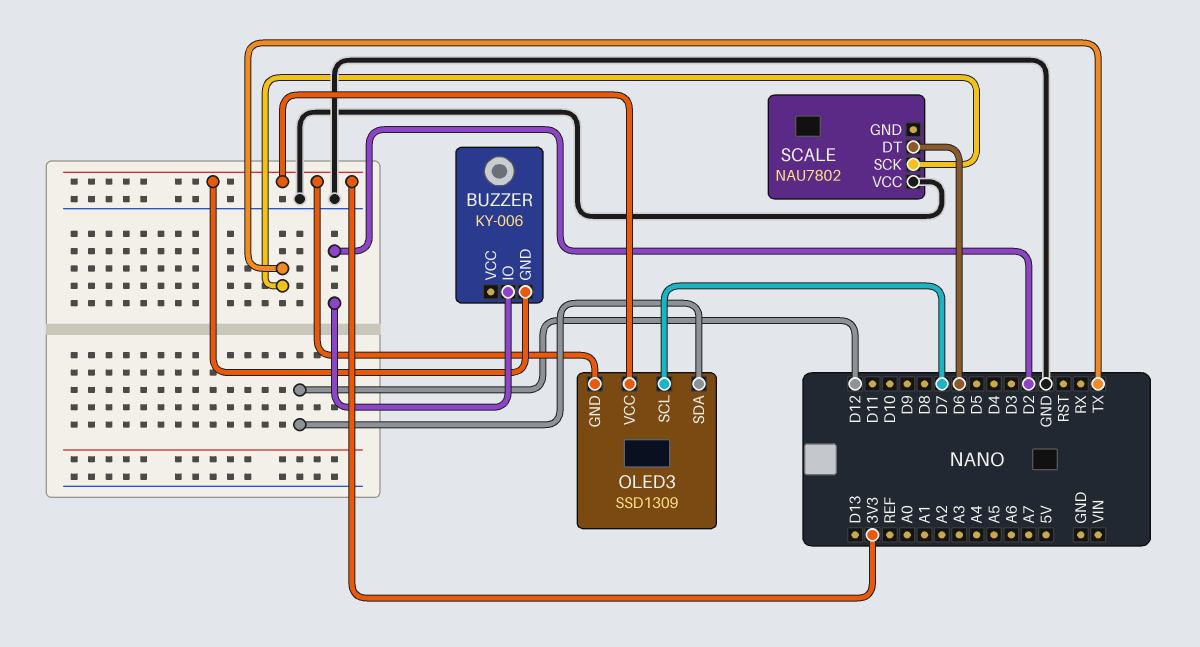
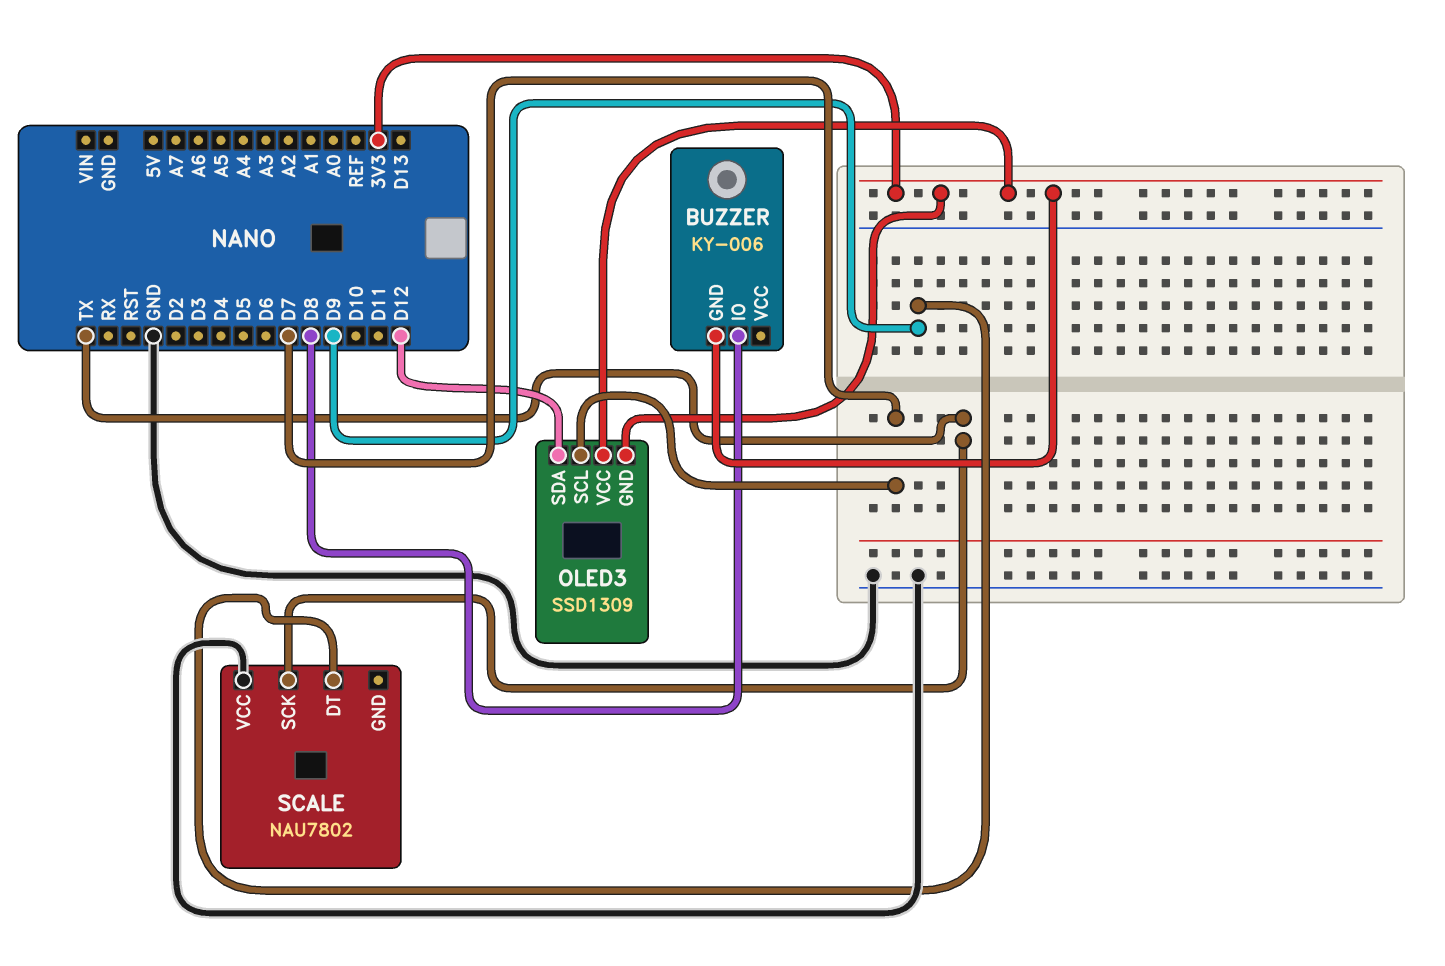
BUZZER pin IO: D2 -> D8
SCALE pin DT: D6 -> D9

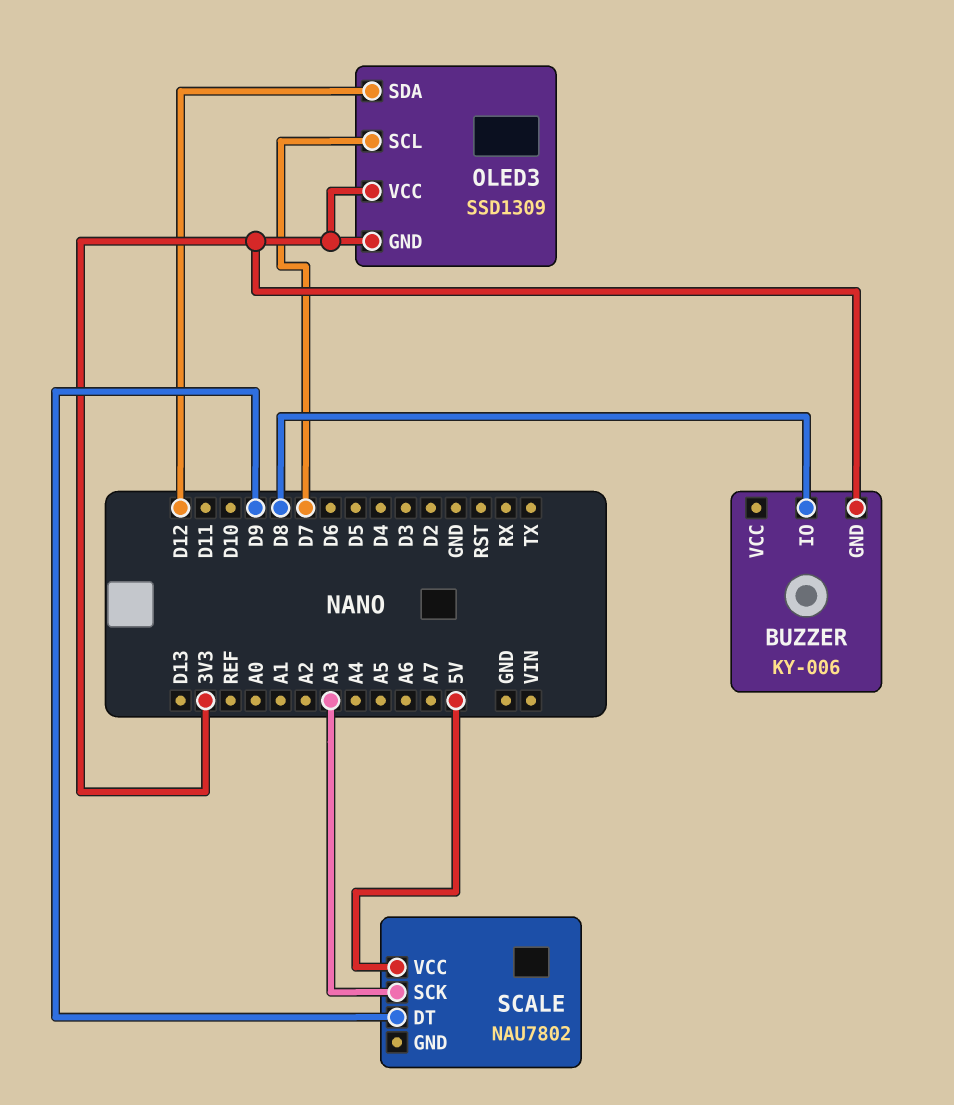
SCALE pin SCK: TX -> A3
SCALE pin VCC: GND -> 5V

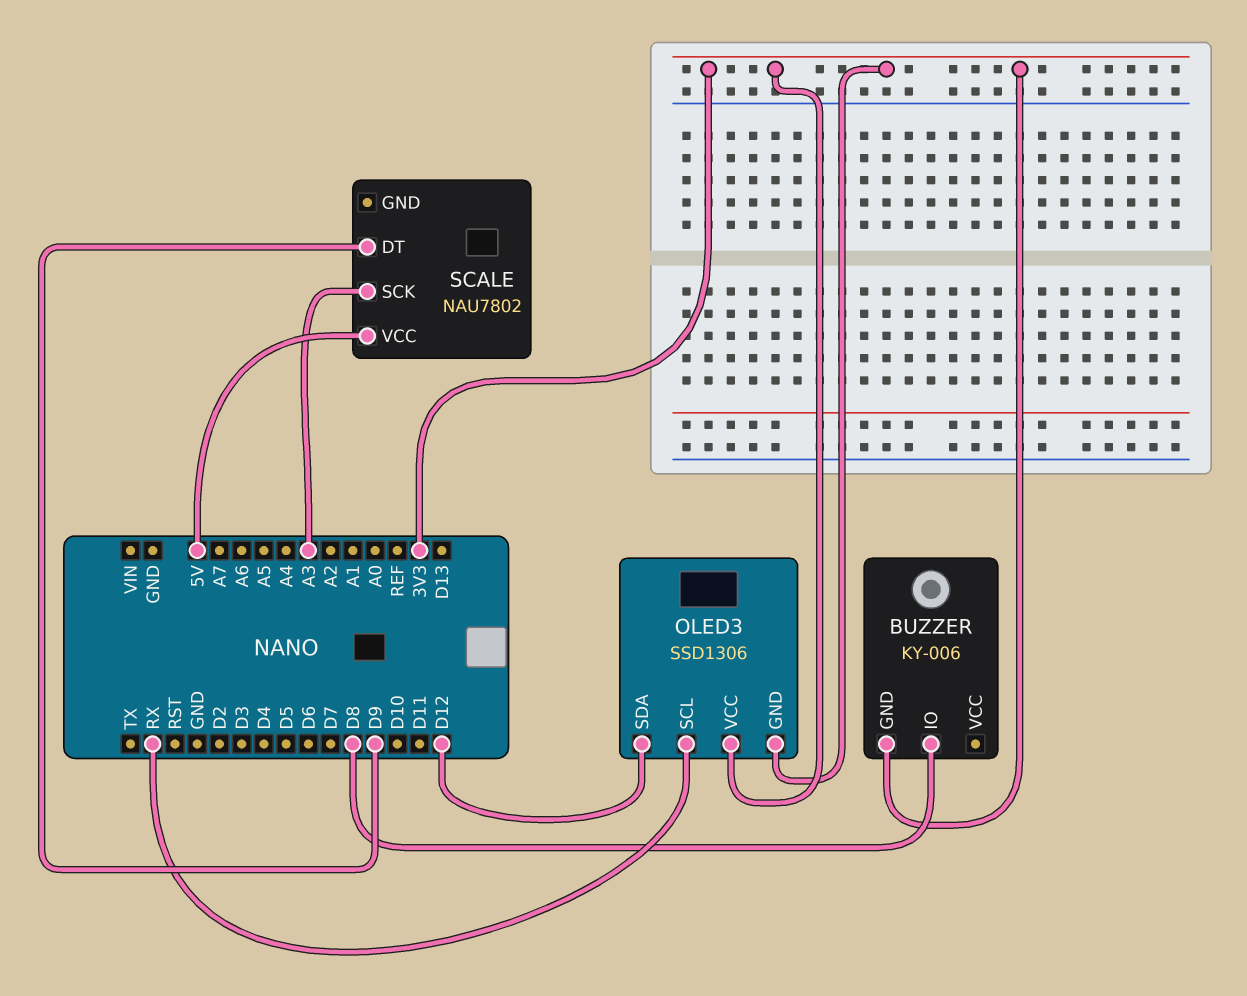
OLED3: SSD1309 -> SSD1306
OLED3 pin SCL: D7 -> RX

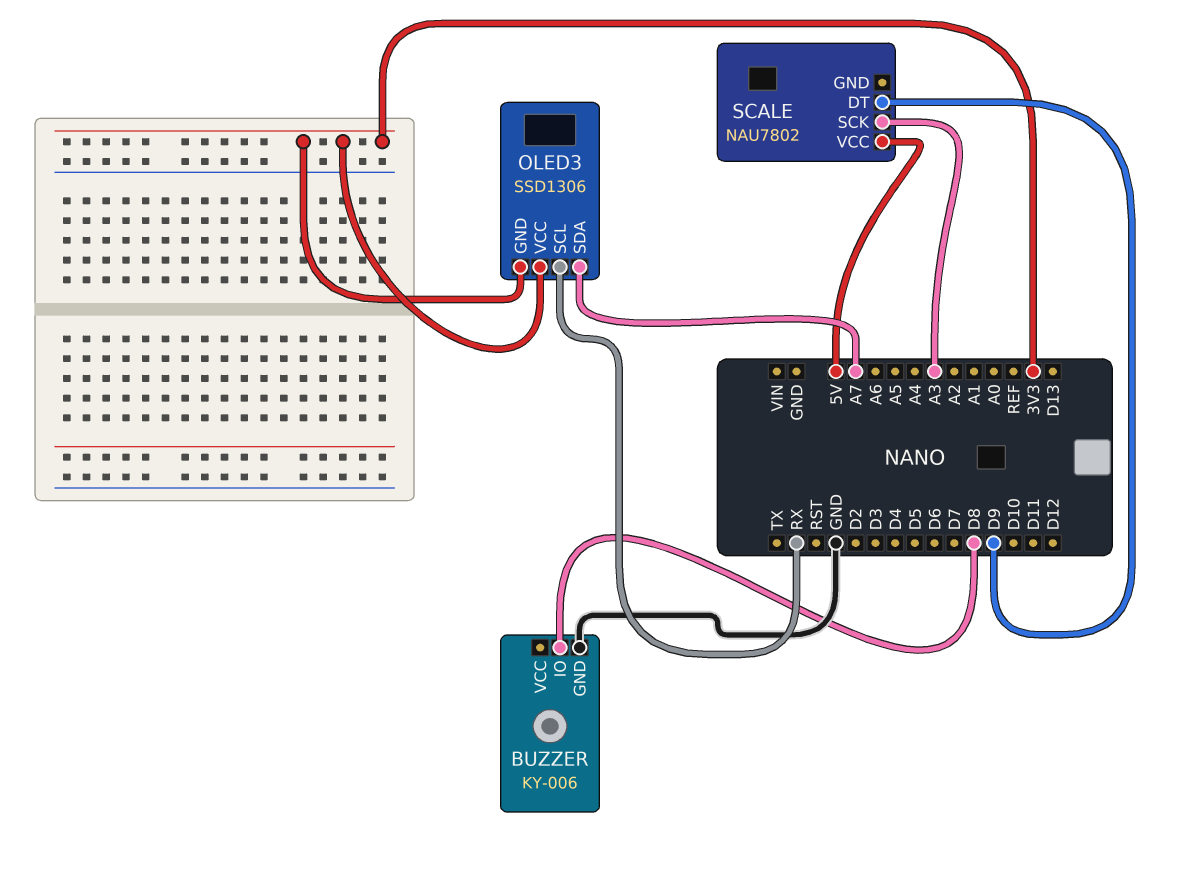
BUZZER pin GND: 3V3 -> GND
OLED3 pin SDA: D12 -> A7

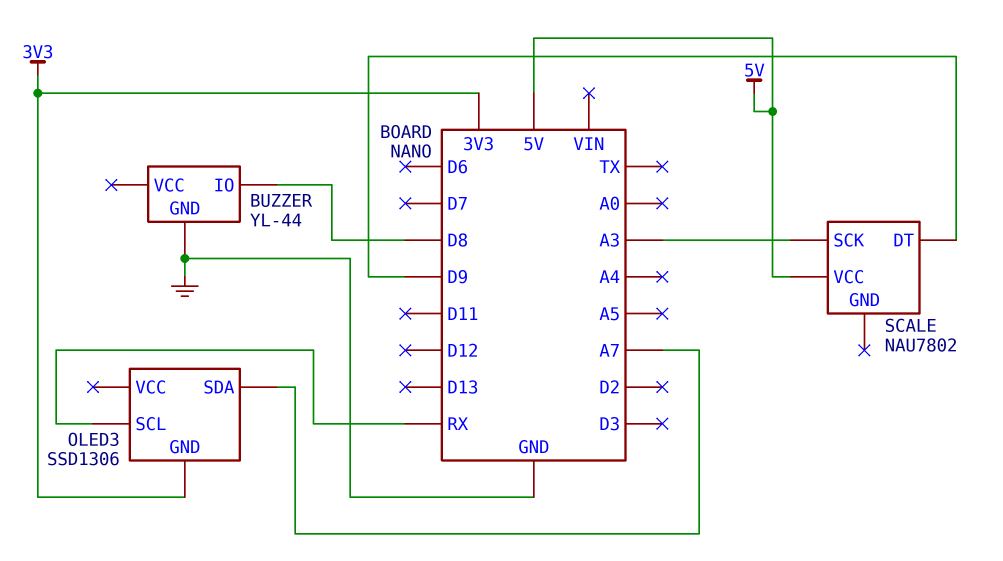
BUZZER: KY-006 -> YL-44
OLED3 pin VCC: 3V3 -> none

